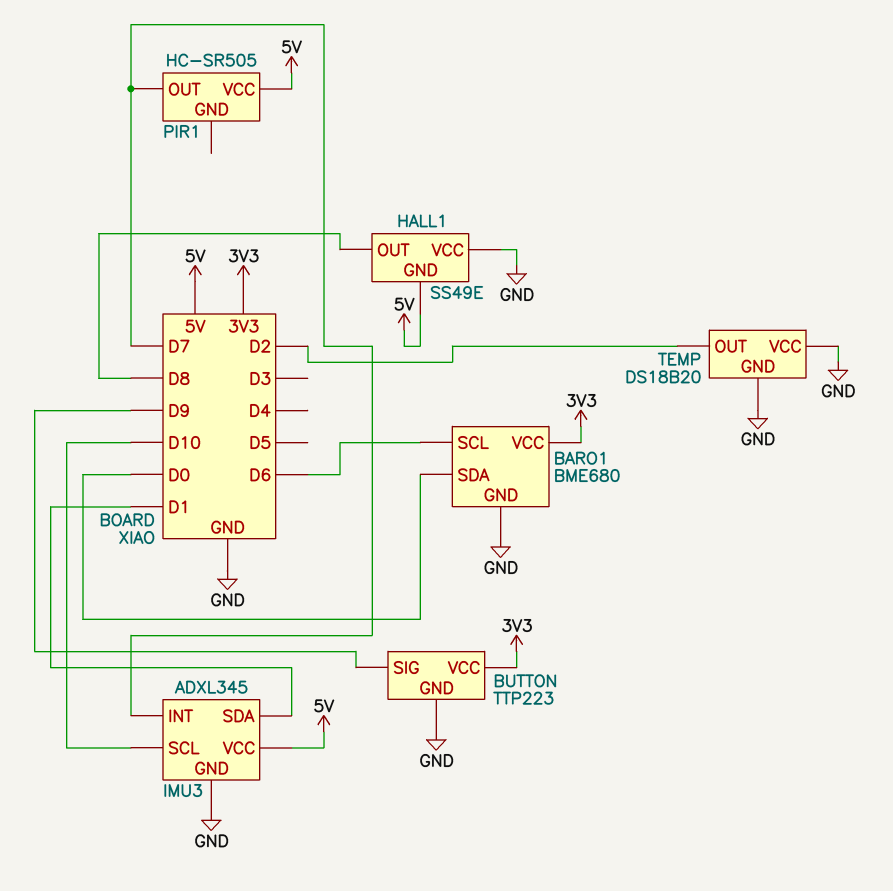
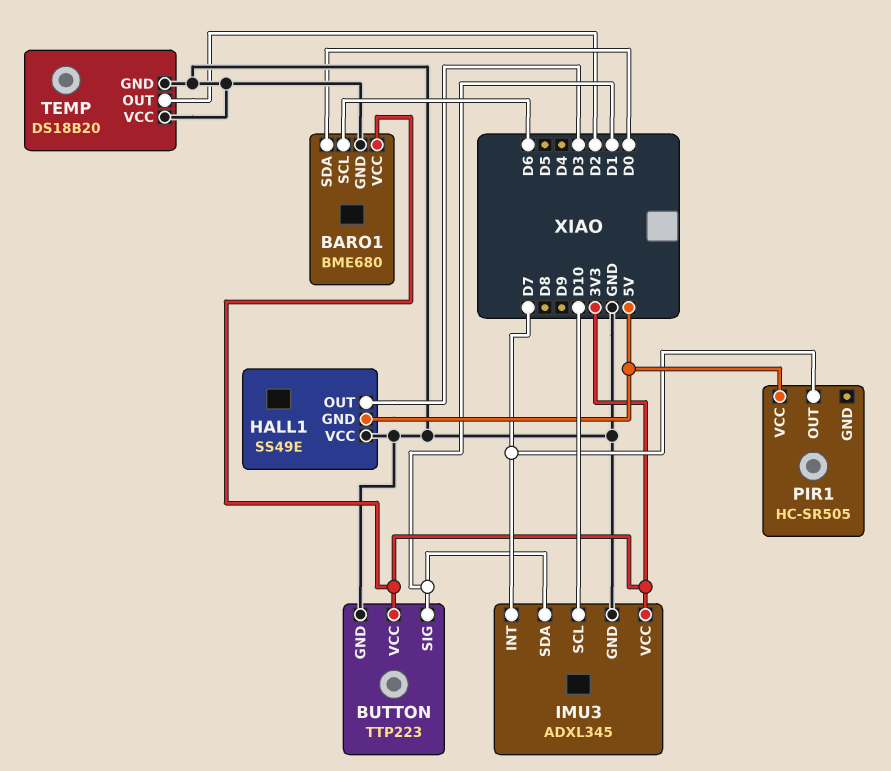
BUTTON pin SIG: D9 -> D1
HALL1 pin OUT: D8 -> D3
IMU3 pin VCC: 5V -> 3V3

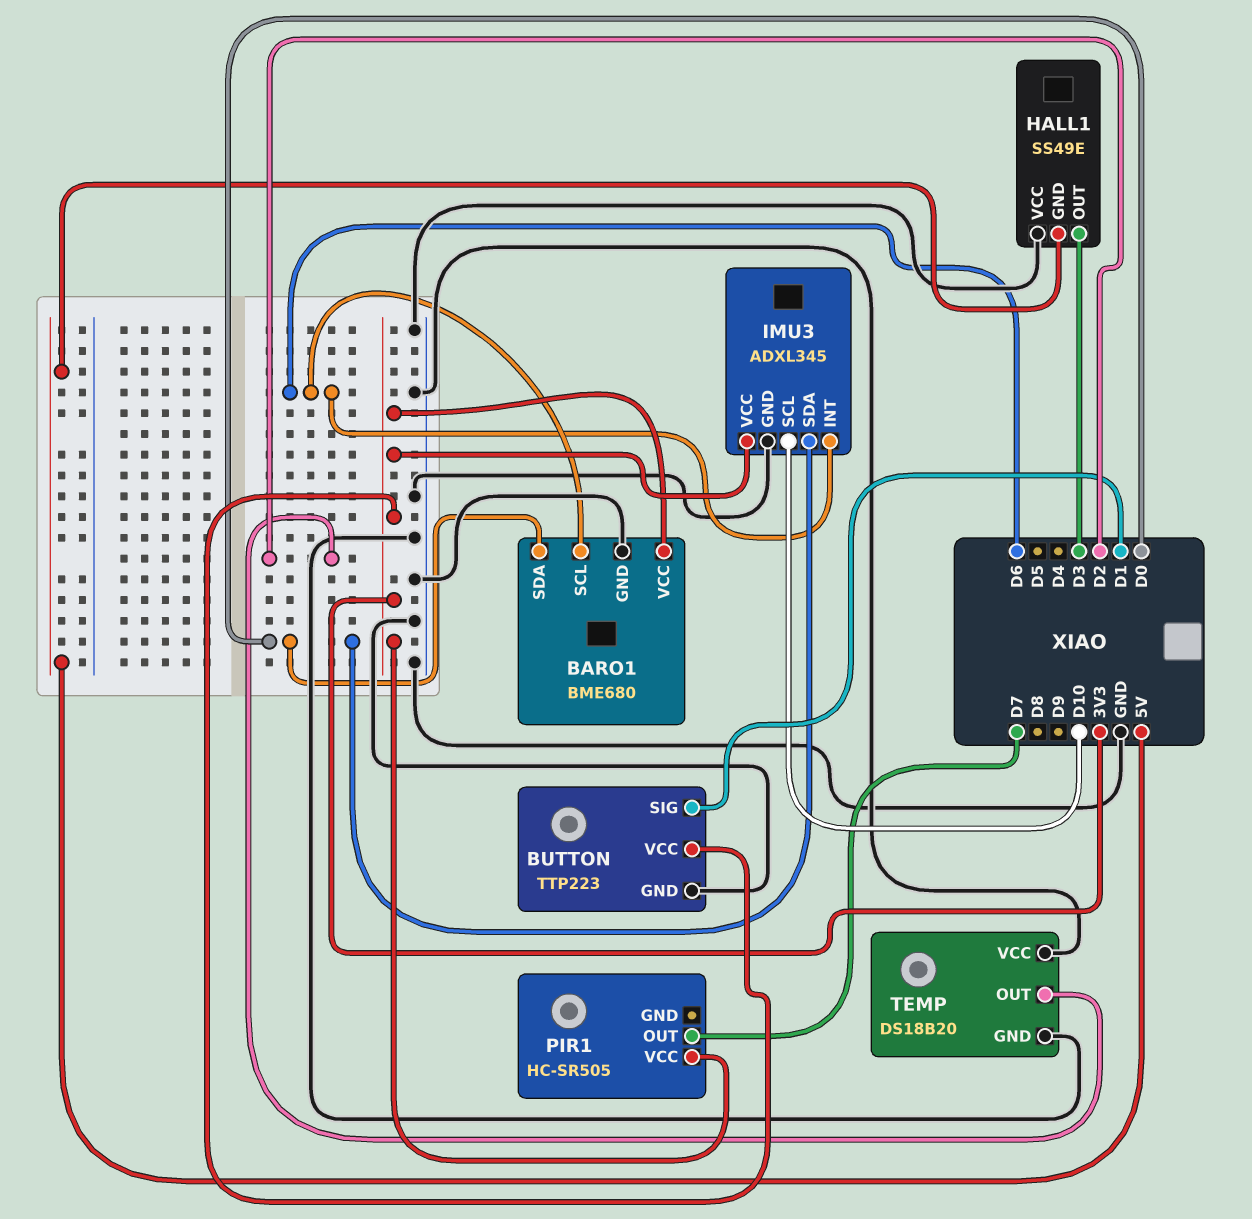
IMU3 pin INT: D7 -> D6
IMU3 pin SDA: D1 -> D0
PIR1 pin VCC: 5V -> 3V3

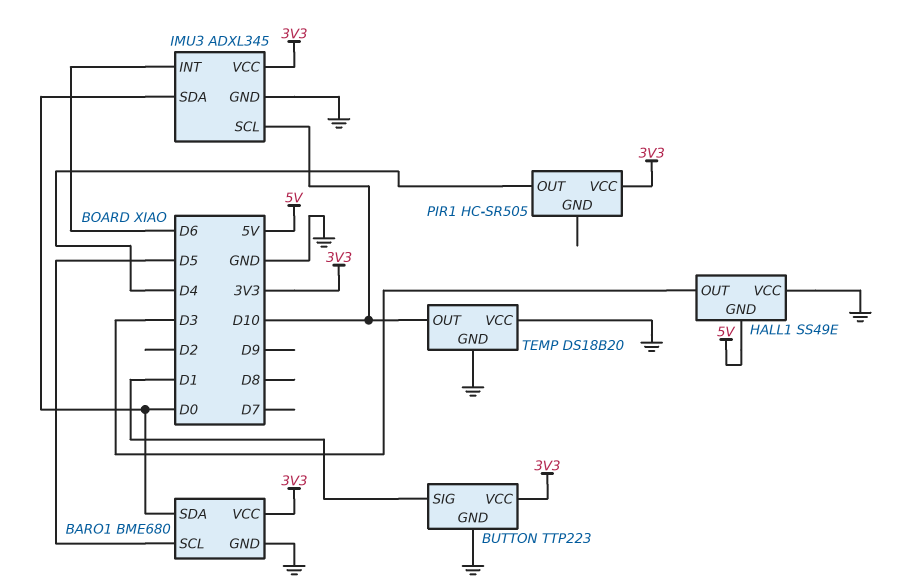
BARO1 pin SCL: D6 -> D5
PIR1 pin OUT: D7 -> D4
TEMP pin OUT: D2 -> D10

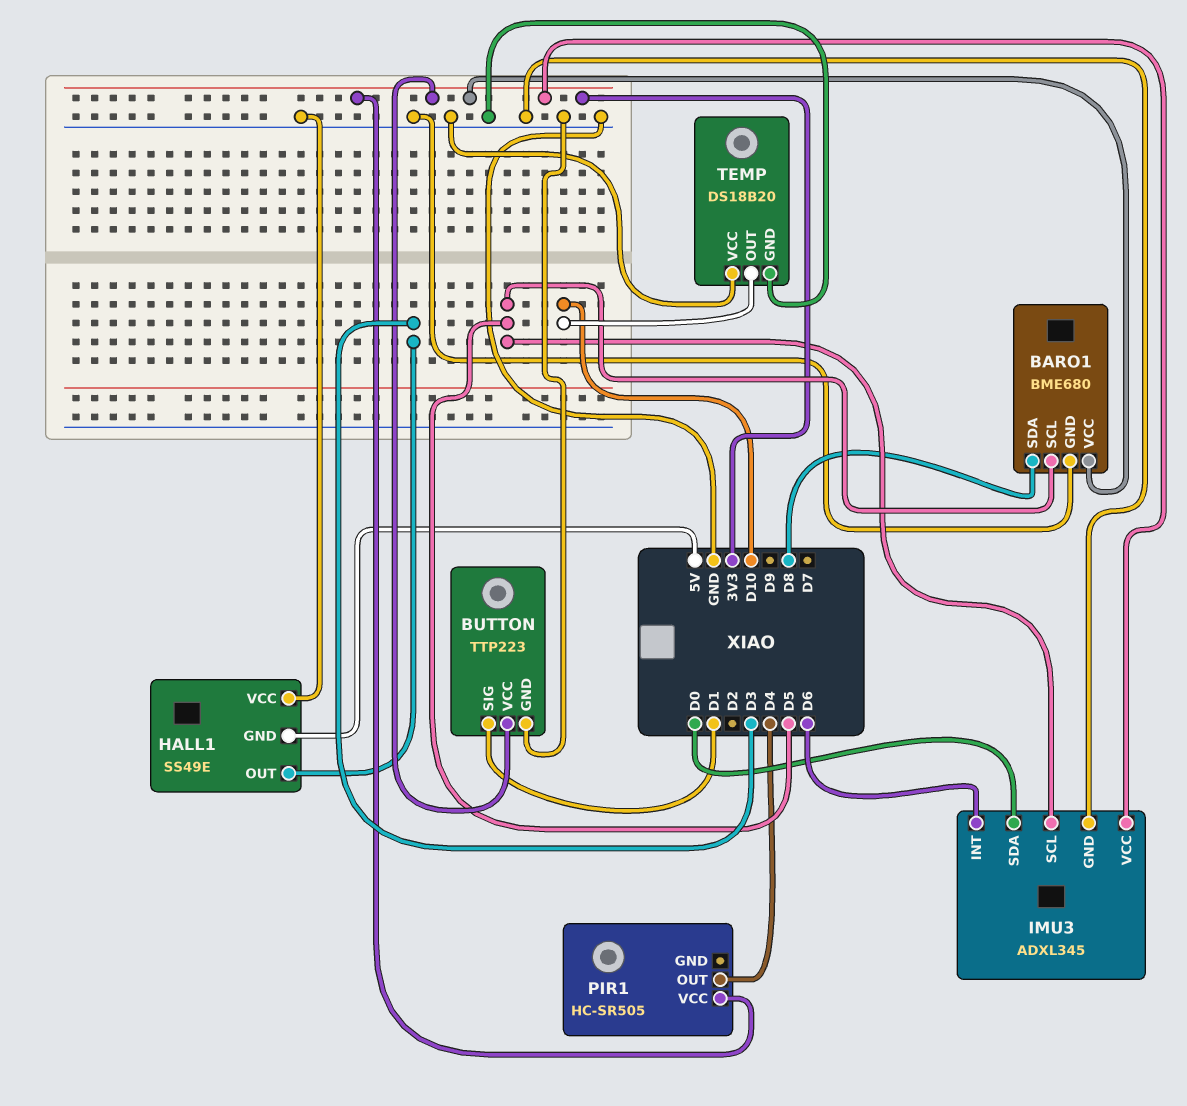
BARO1 pin SDA: D0 -> D8
IMU3 pin SCL: D10 -> D5

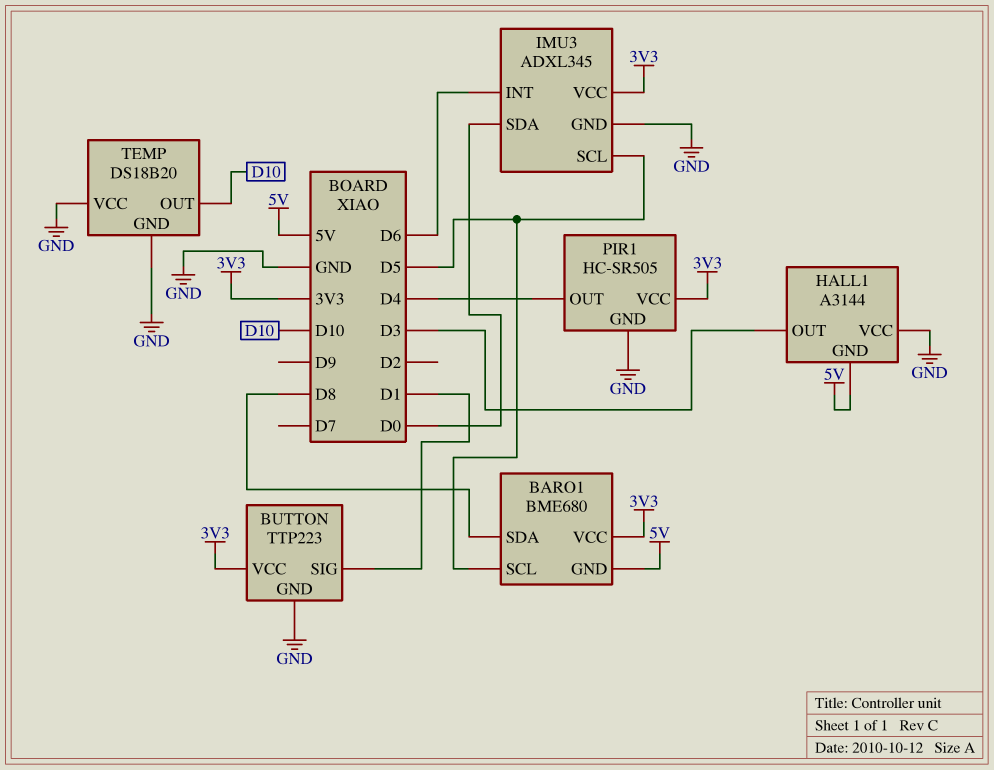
BARO1 pin GND: GND -> 5V
HALL1: SS49E -> A3144
PIR1 pin GND: none -> GND

